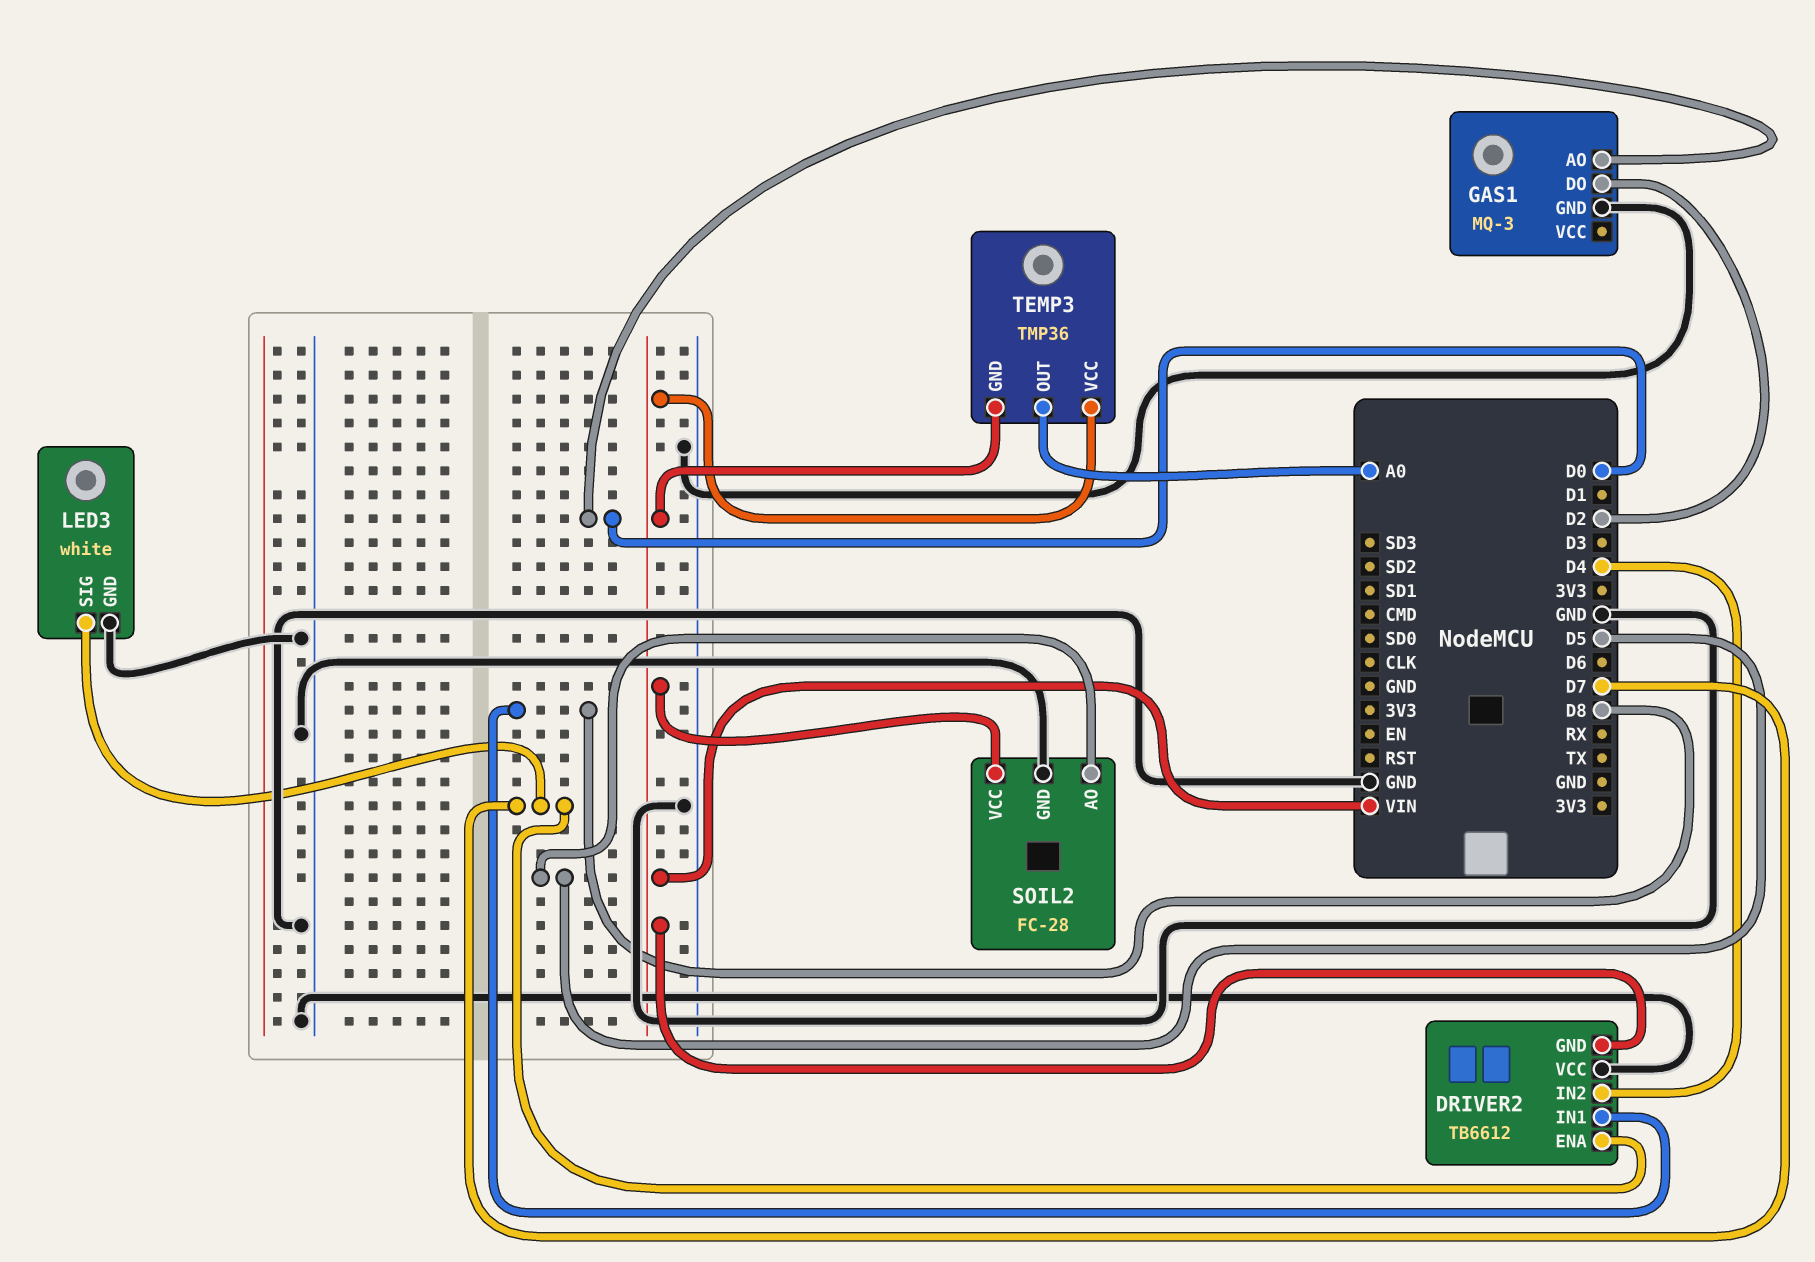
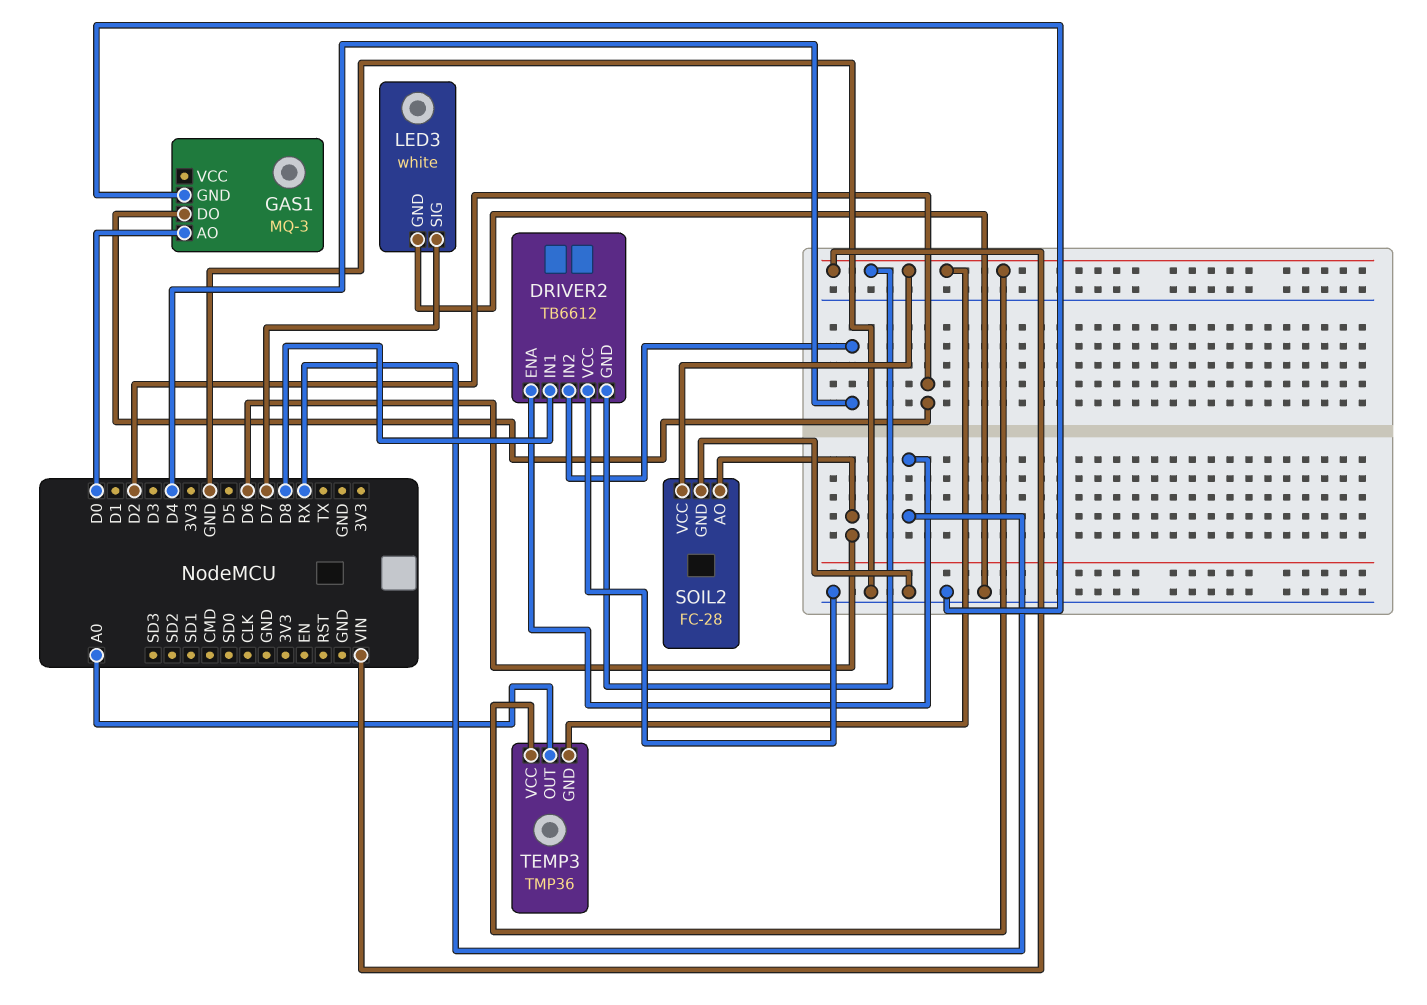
DRIVER2 pin ENA: D7 -> RX
SOIL2 pin AO: D5 -> D6

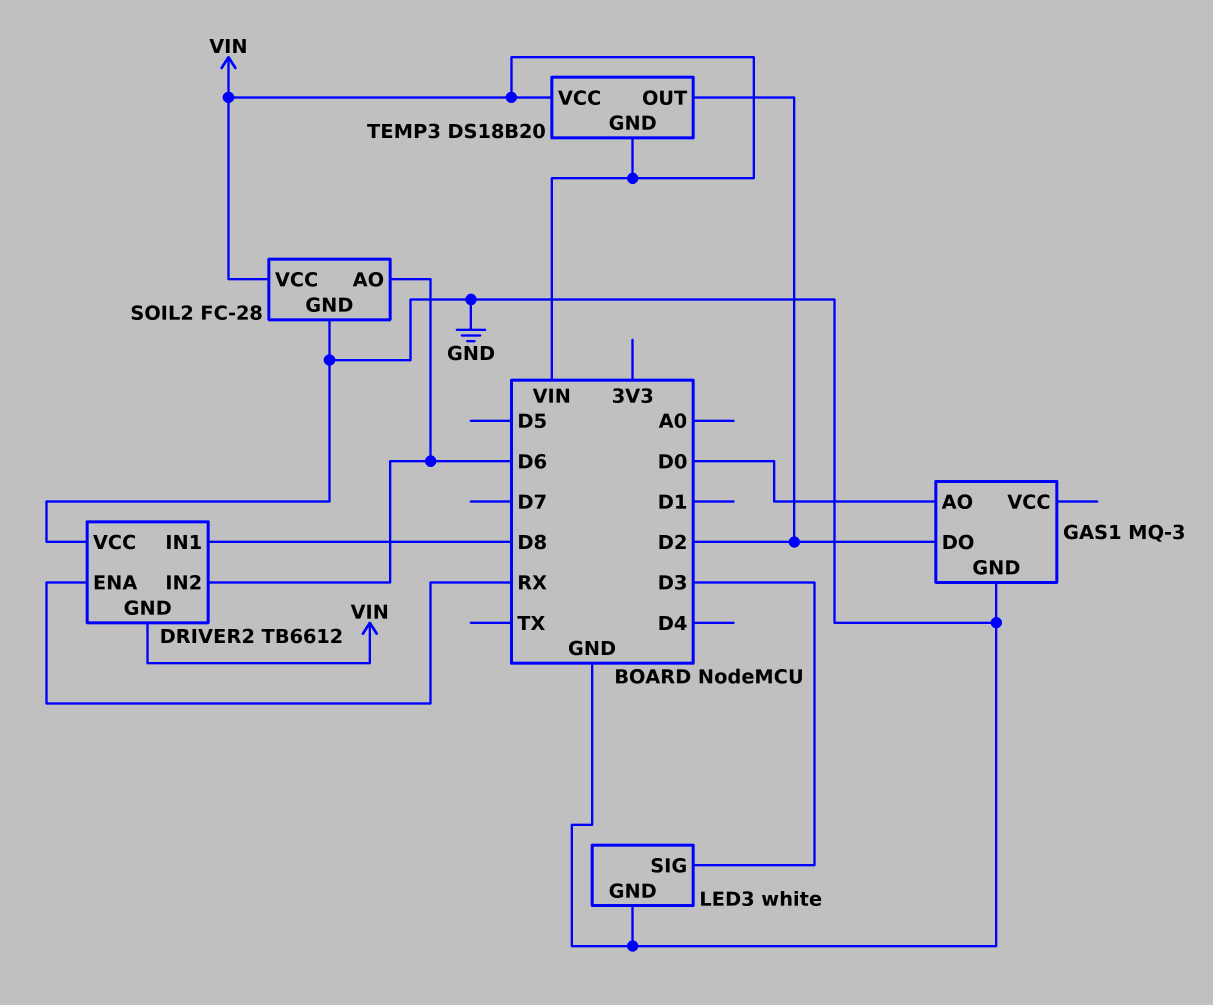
DRIVER2 pin IN2: D4 -> D6
LED3 pin SIG: D7 -> D3
TEMP3: TMP36 -> DS18B20
TEMP3 pin OUT: A0 -> D2

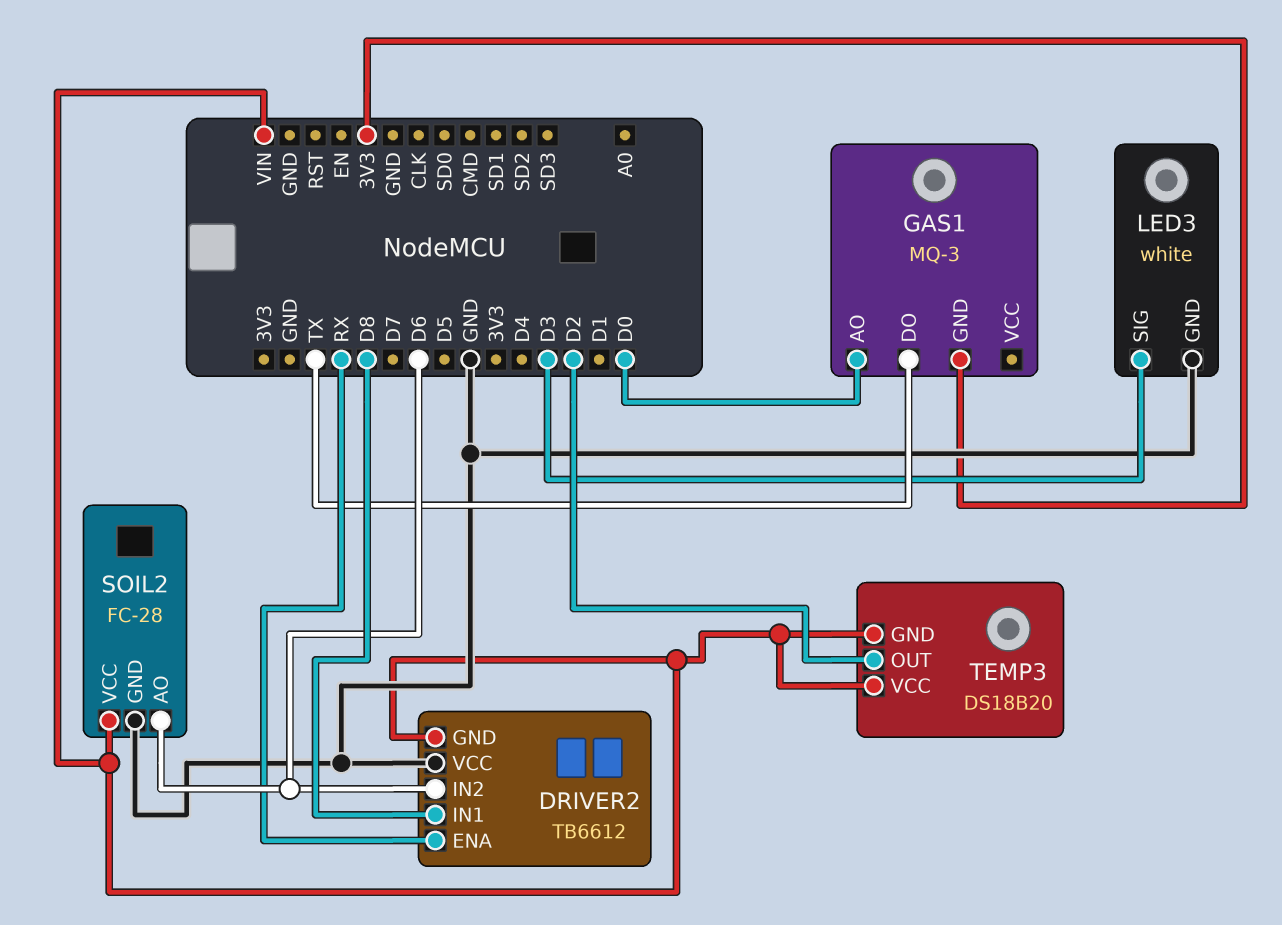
GAS1 pin DO: D2 -> TX
GAS1 pin GND: GND -> 3V3

